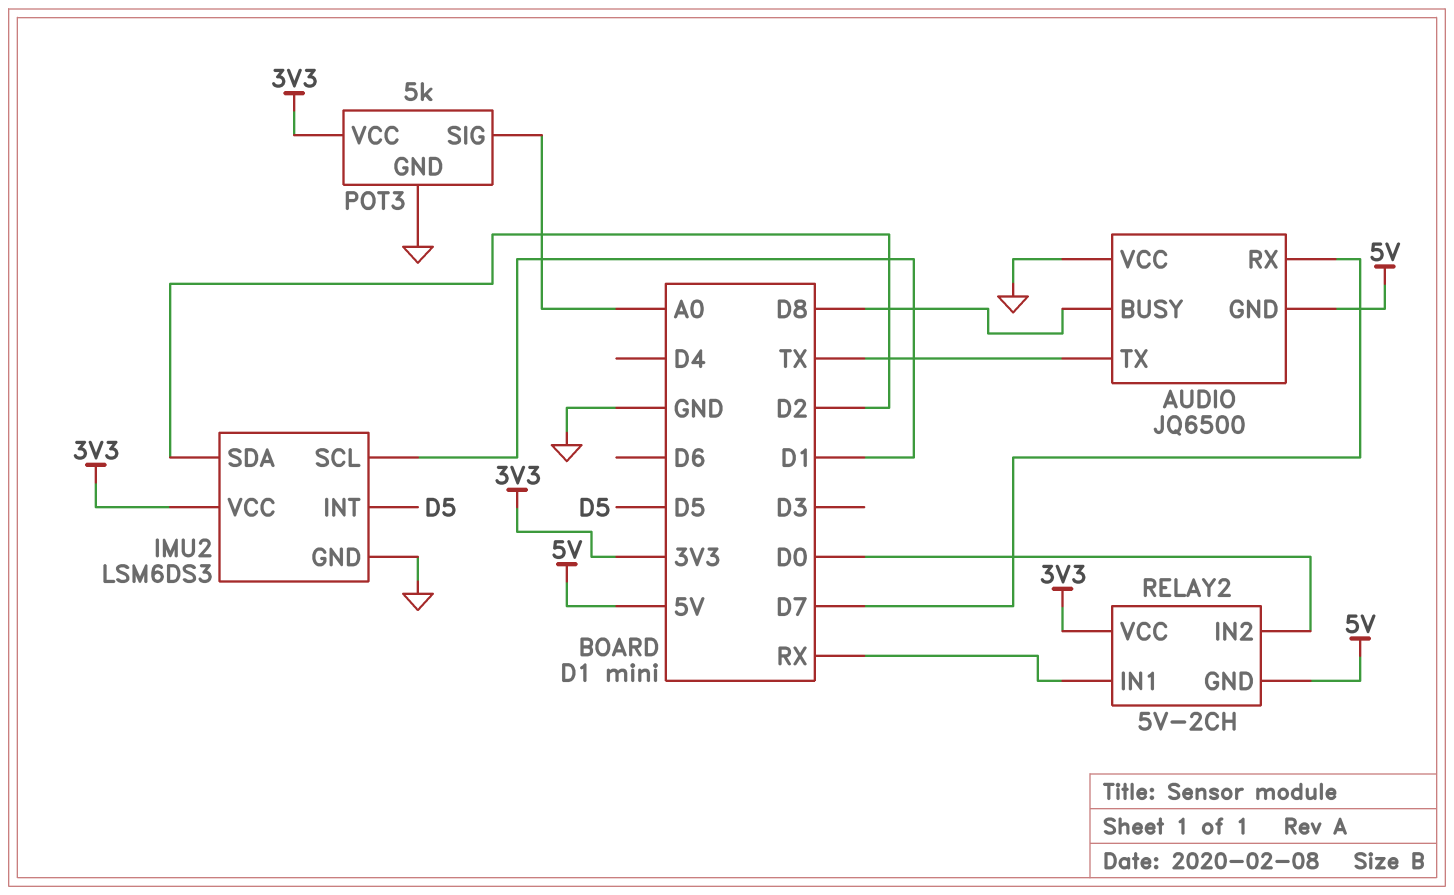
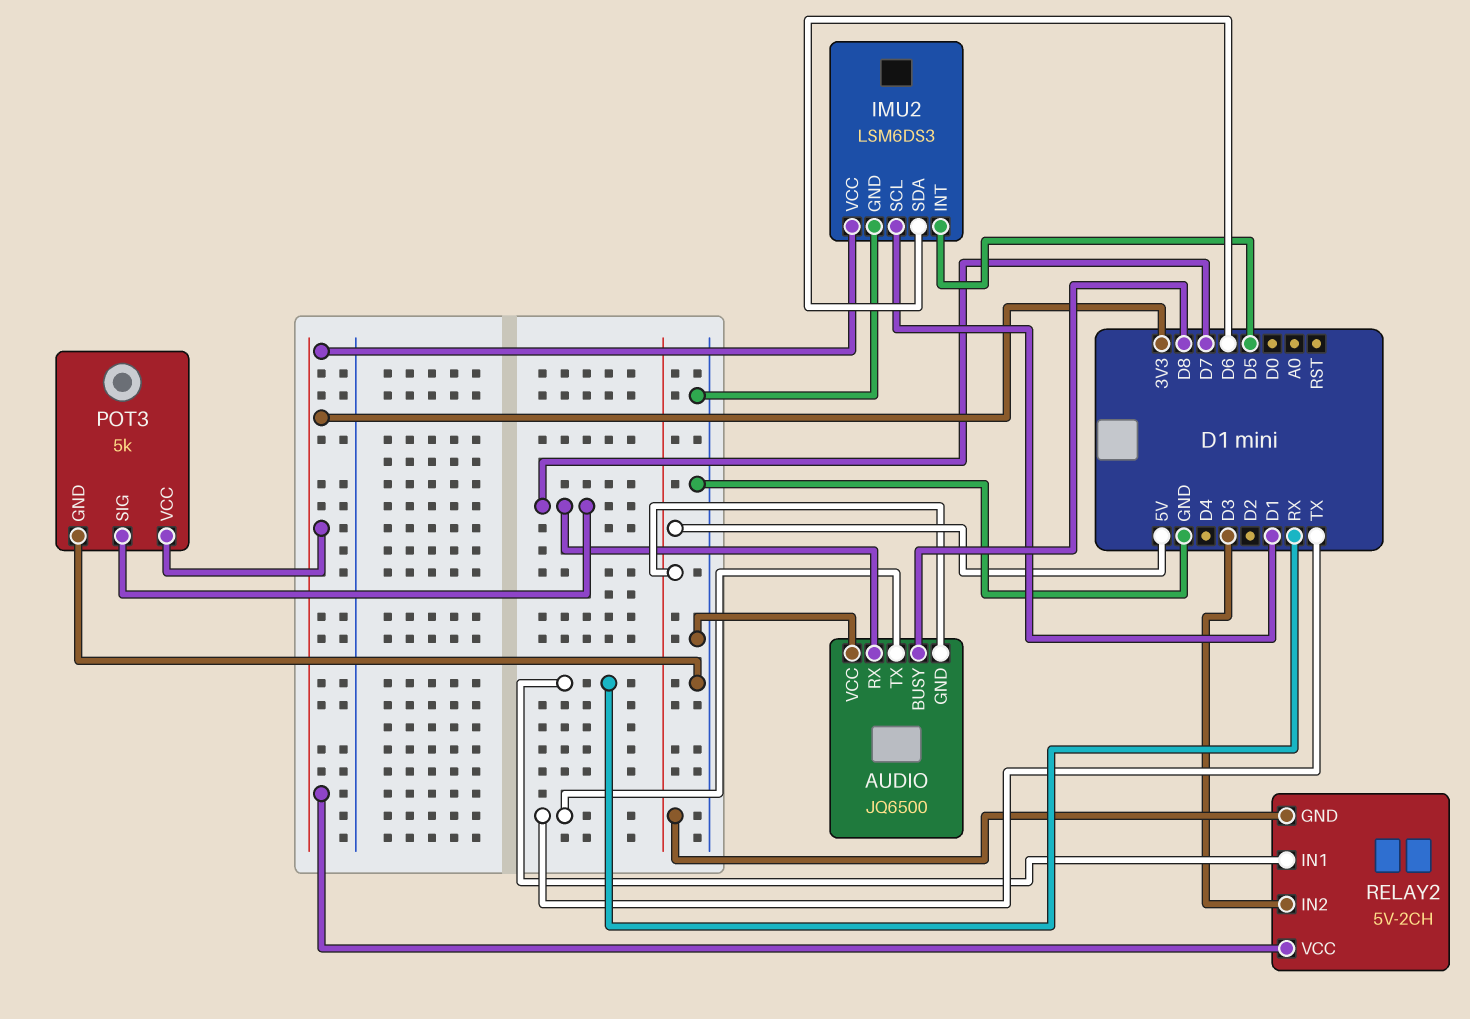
IMU2 pin SDA: D2 -> D6
POT3 pin SIG: A0 -> D7
RELAY2 pin IN2: D0 -> D3

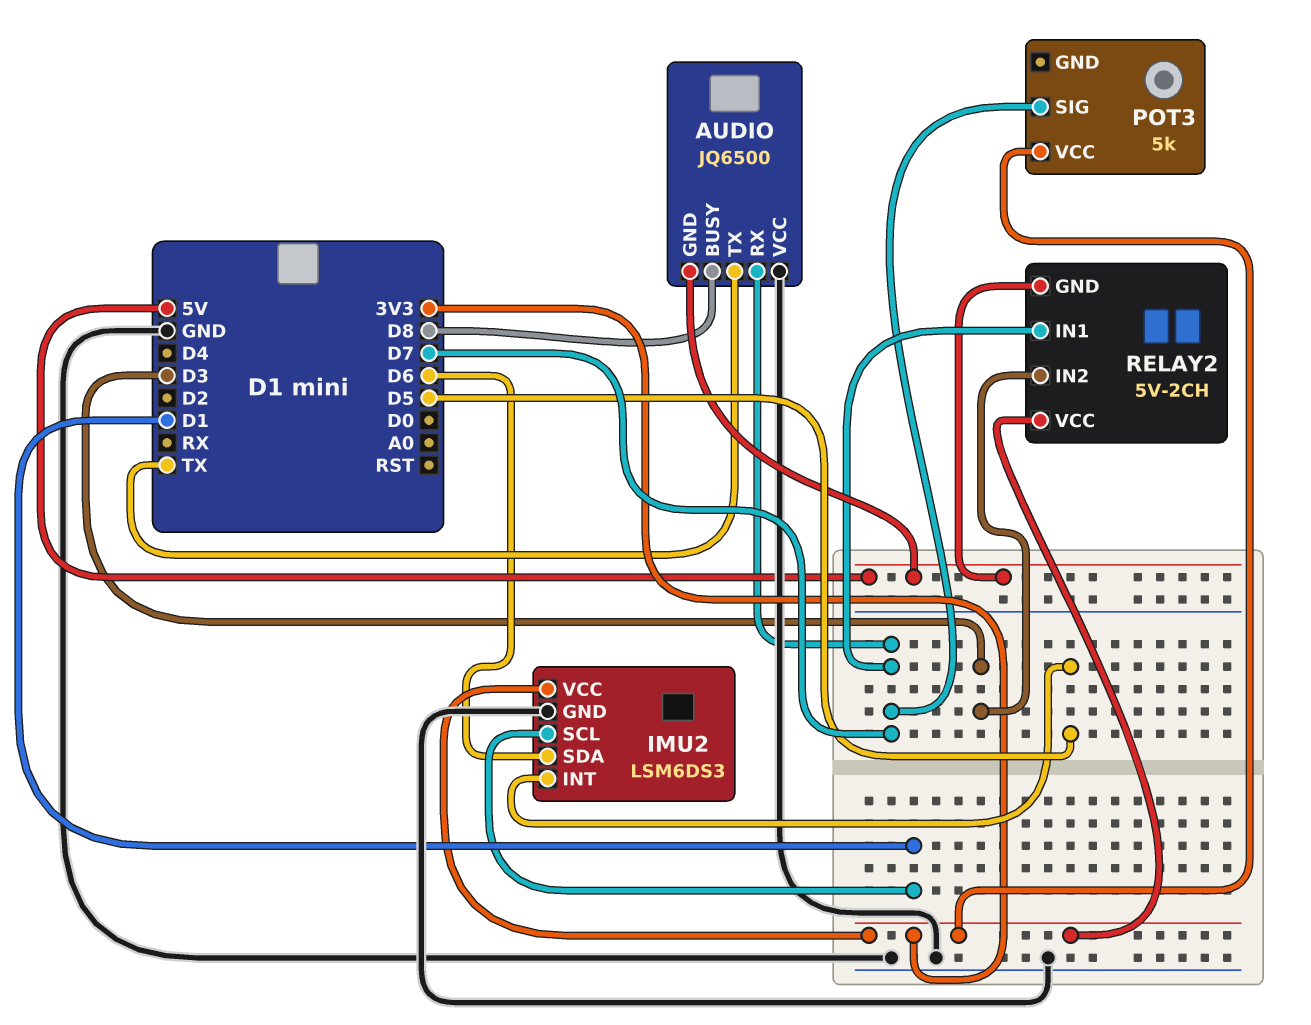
POT3 pin GND: GND -> none
RELAY2 pin IN1: RX -> D7

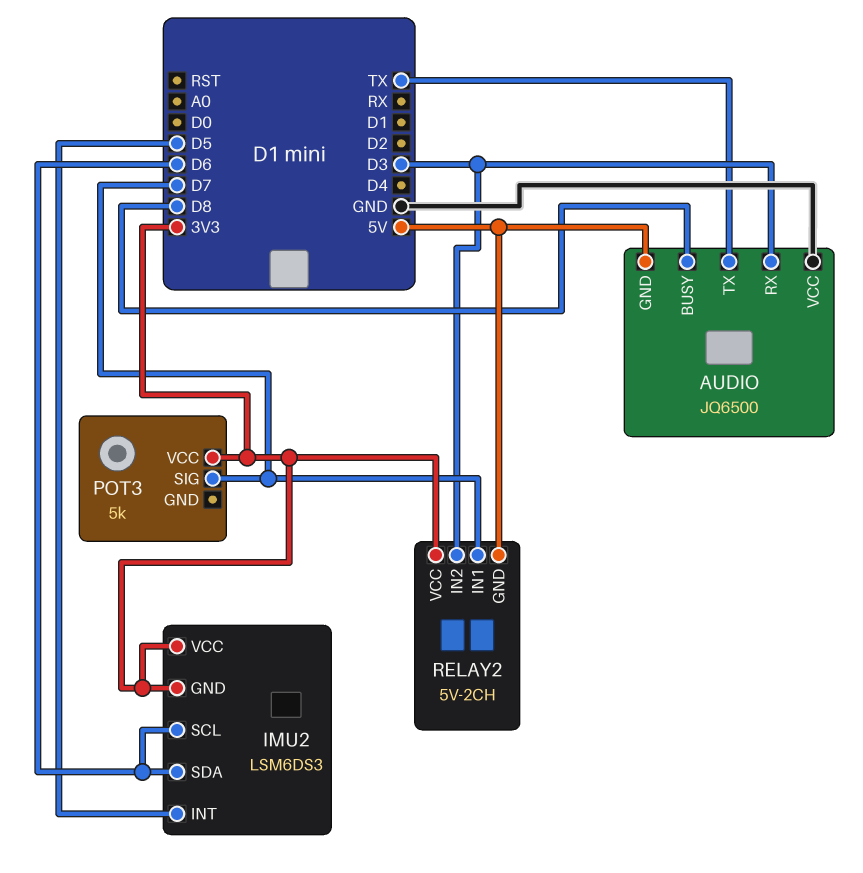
AUDIO pin RX: D7 -> D3
IMU2 pin GND: GND -> 3V3
IMU2 pin SCL: D1 -> D6

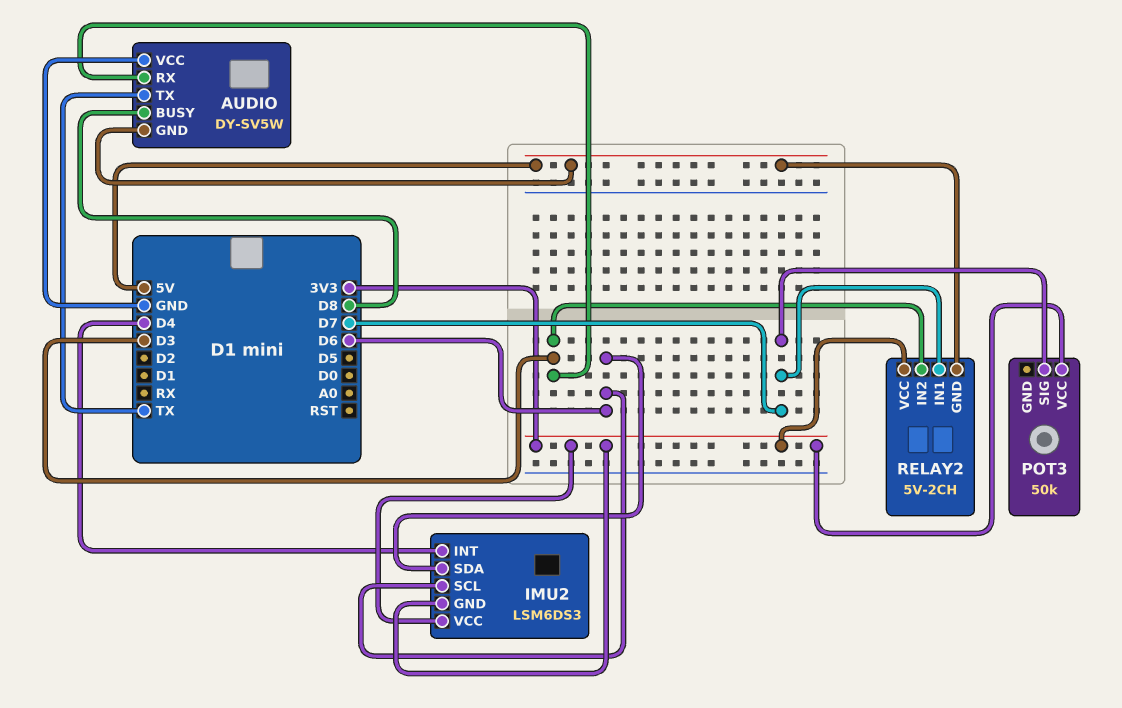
AUDIO: JQ6500 -> DY-SV5W
IMU2 pin INT: D5 -> D4
POT3: 5k -> 50k

